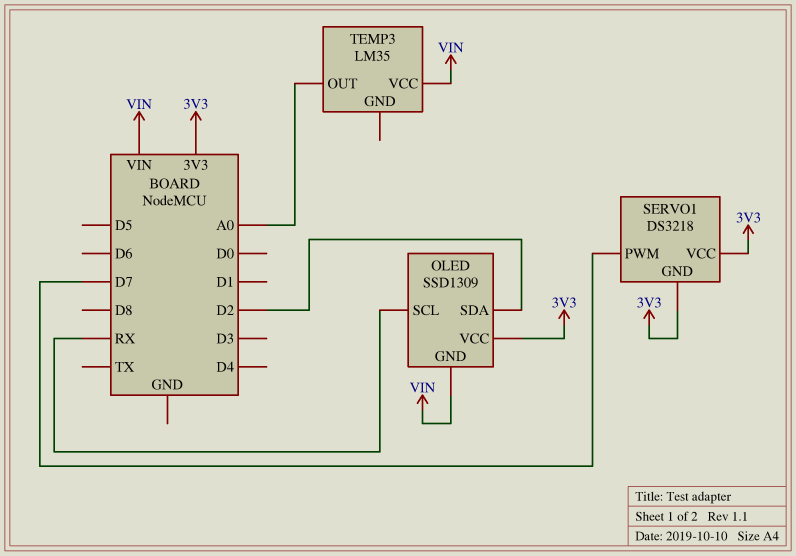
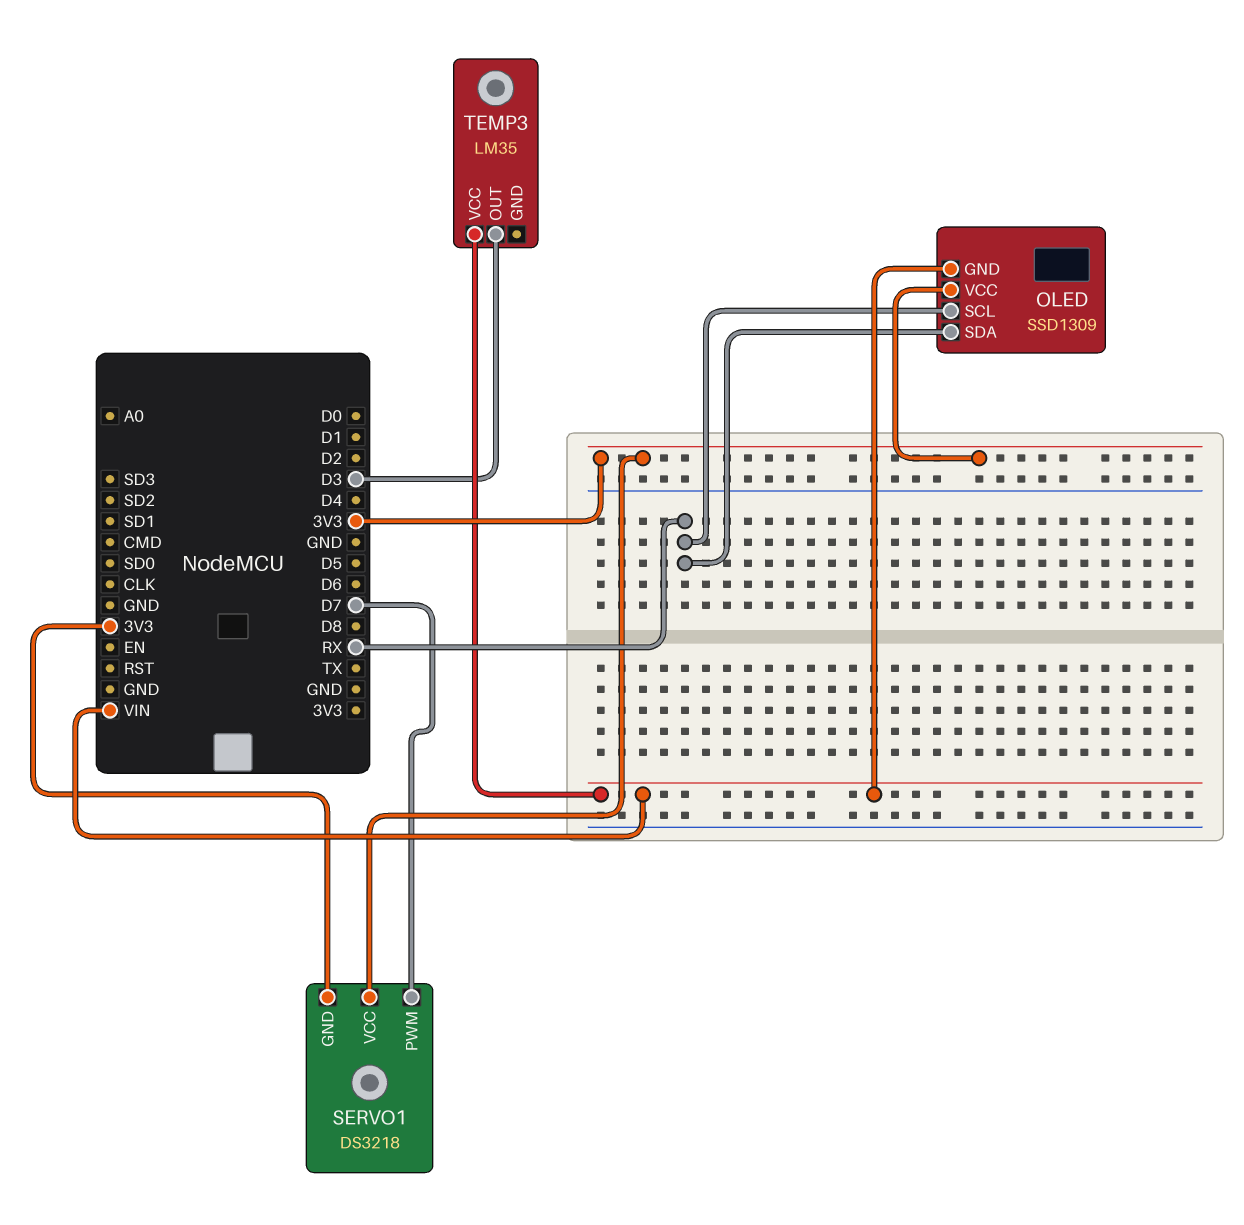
OLED pin SDA: D2 -> RX
TEMP3 pin OUT: A0 -> D3

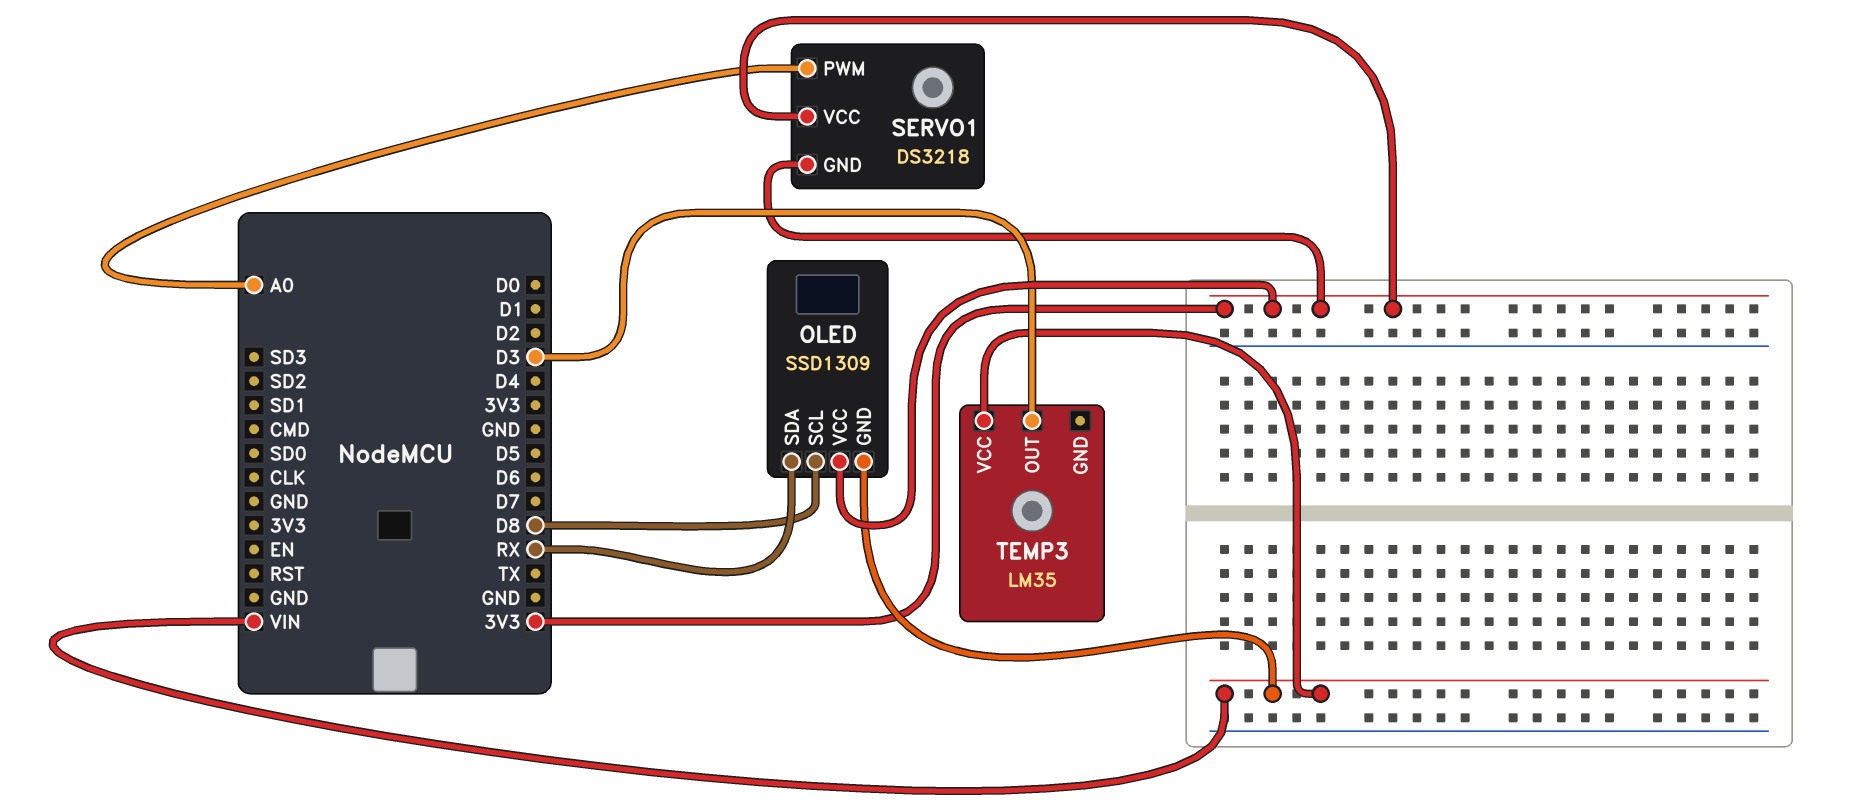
OLED pin SCL: RX -> D8
SERVO1 pin PWM: D7 -> A0

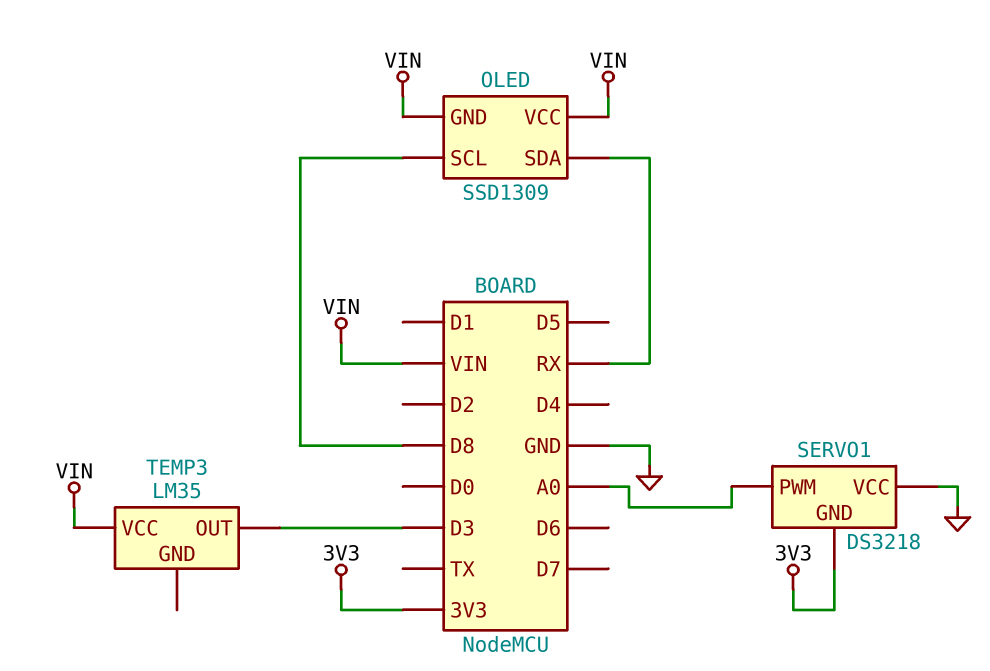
OLED pin VCC: 3V3 -> VIN
SERVO1 pin VCC: 3V3 -> GND

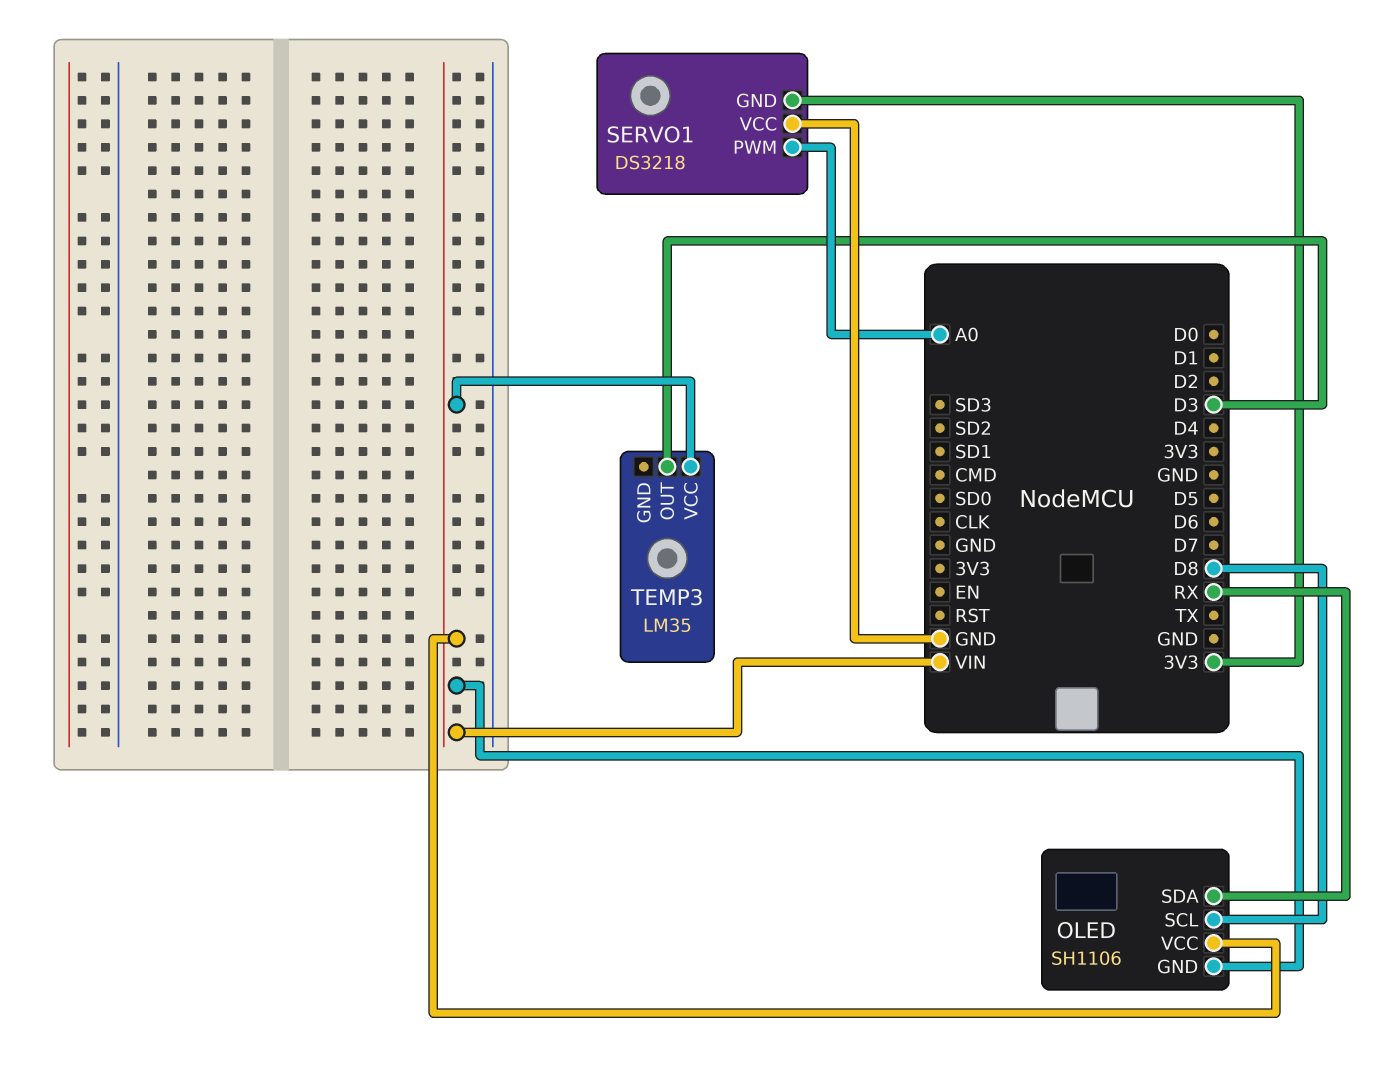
OLED: SSD1309 -> SH1106

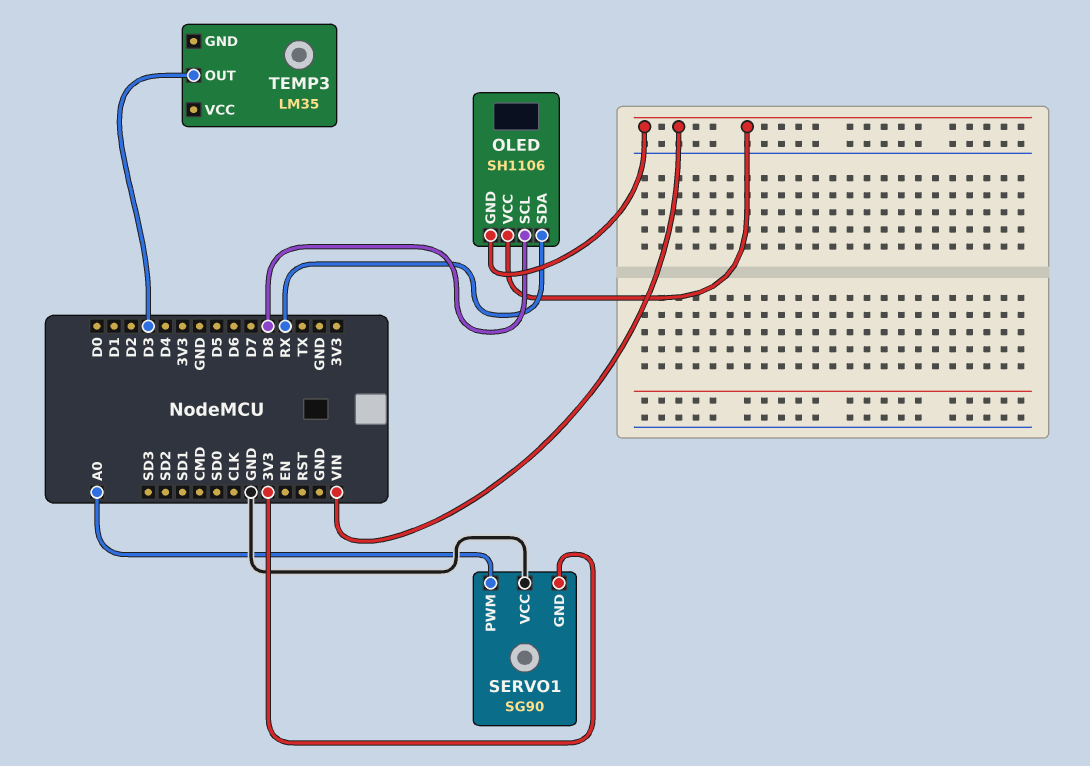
SERVO1: DS3218 -> SG90
TEMP3 pin VCC: VIN -> none

